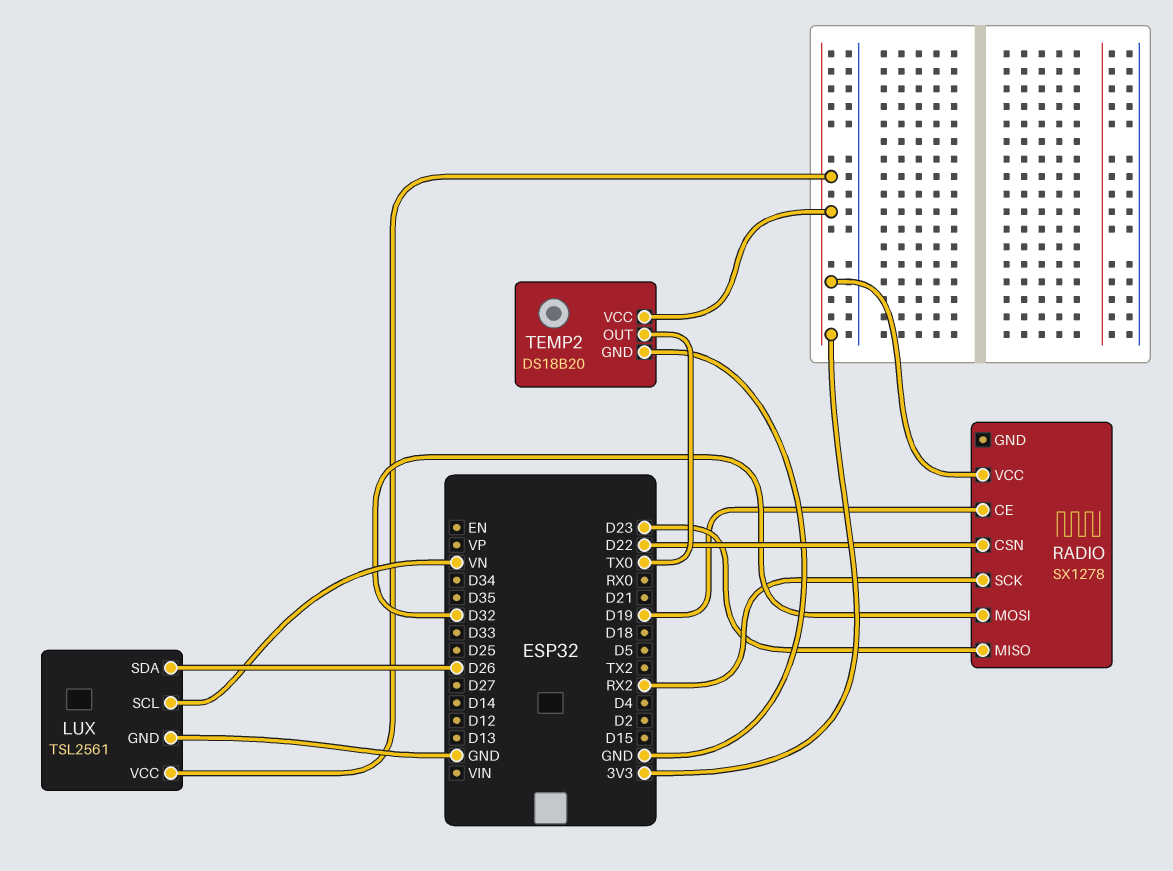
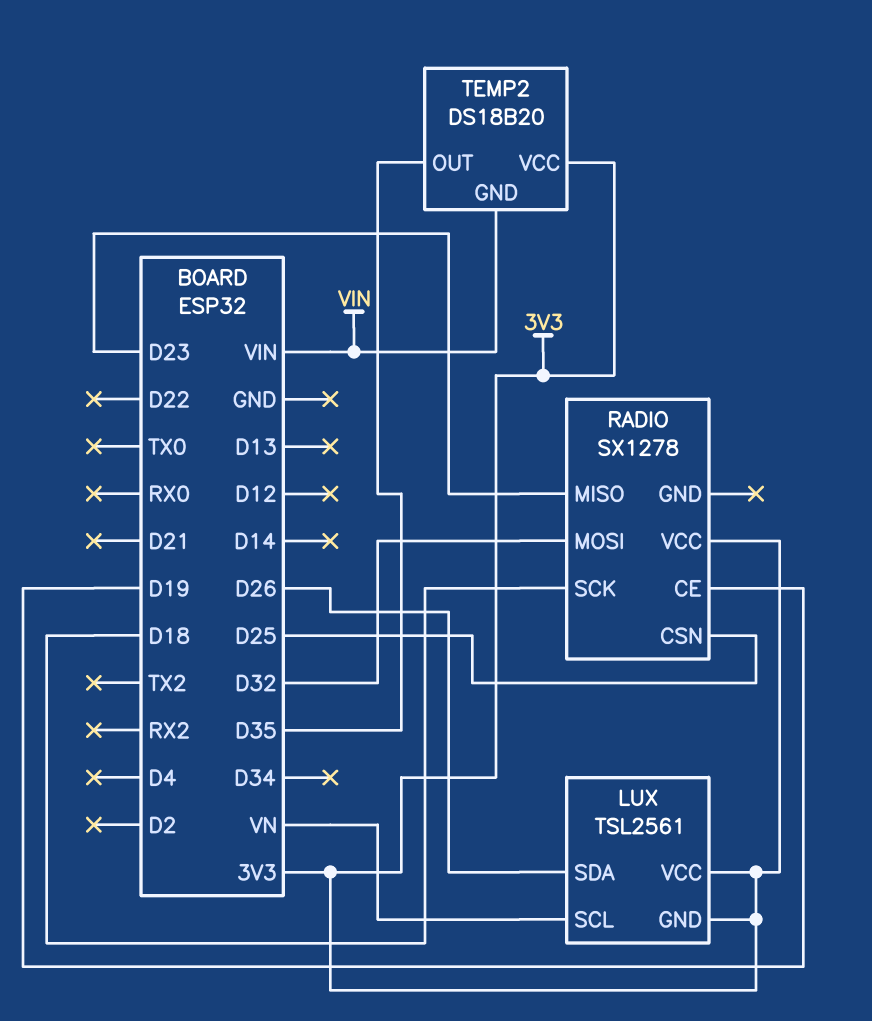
LUX pin GND: GND -> 3V3
RADIO pin CSN: D22 -> D25
RADIO pin SCK: RX2 -> D18
TEMP2 pin GND: GND -> VIN
TEMP2 pin OUT: TX0 -> D35

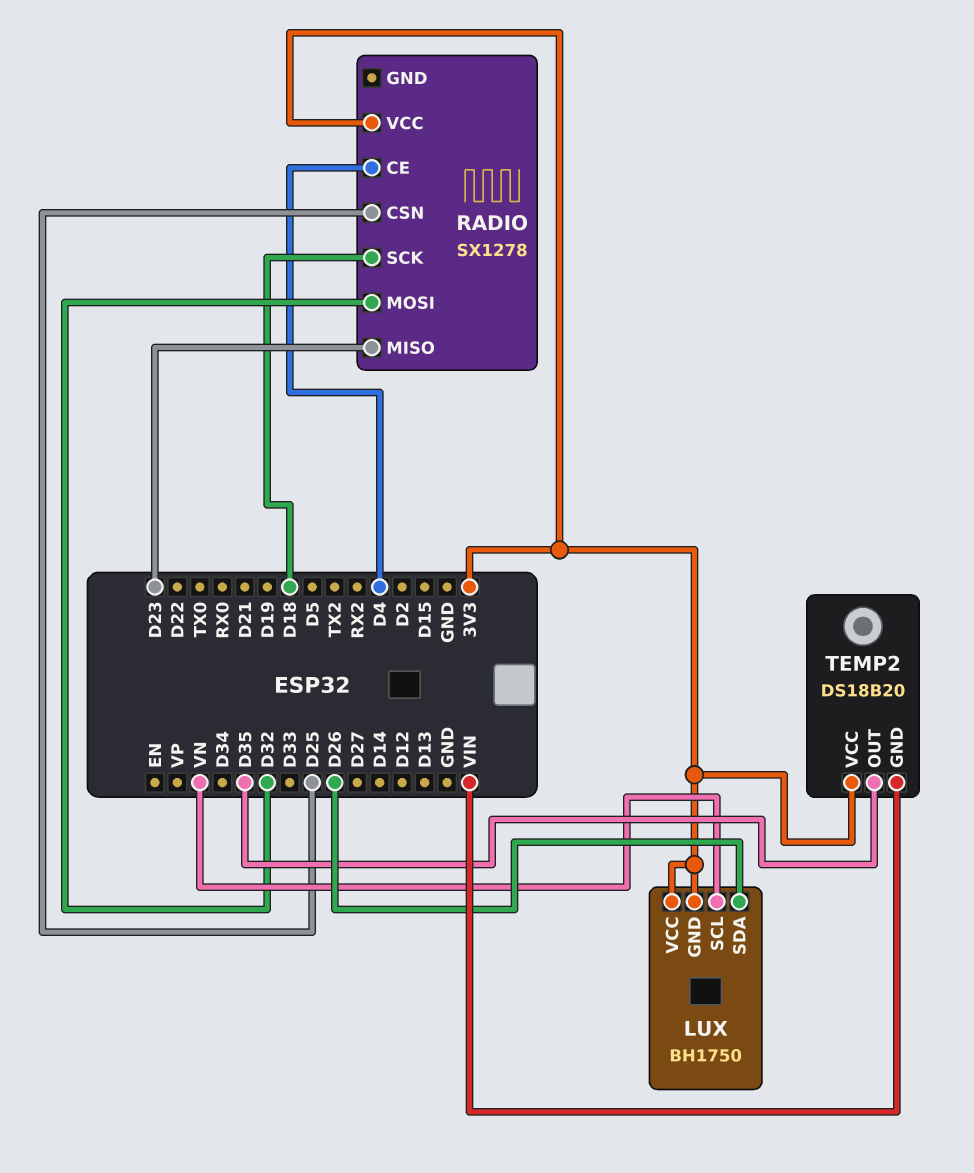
LUX: TSL2561 -> BH1750
RADIO pin CE: D19 -> D4

